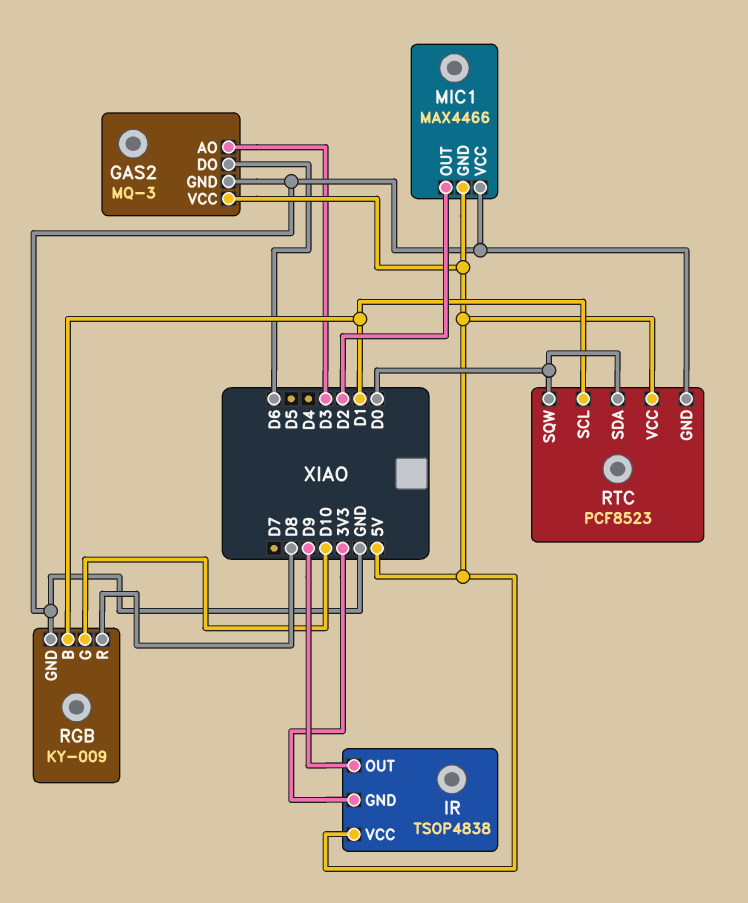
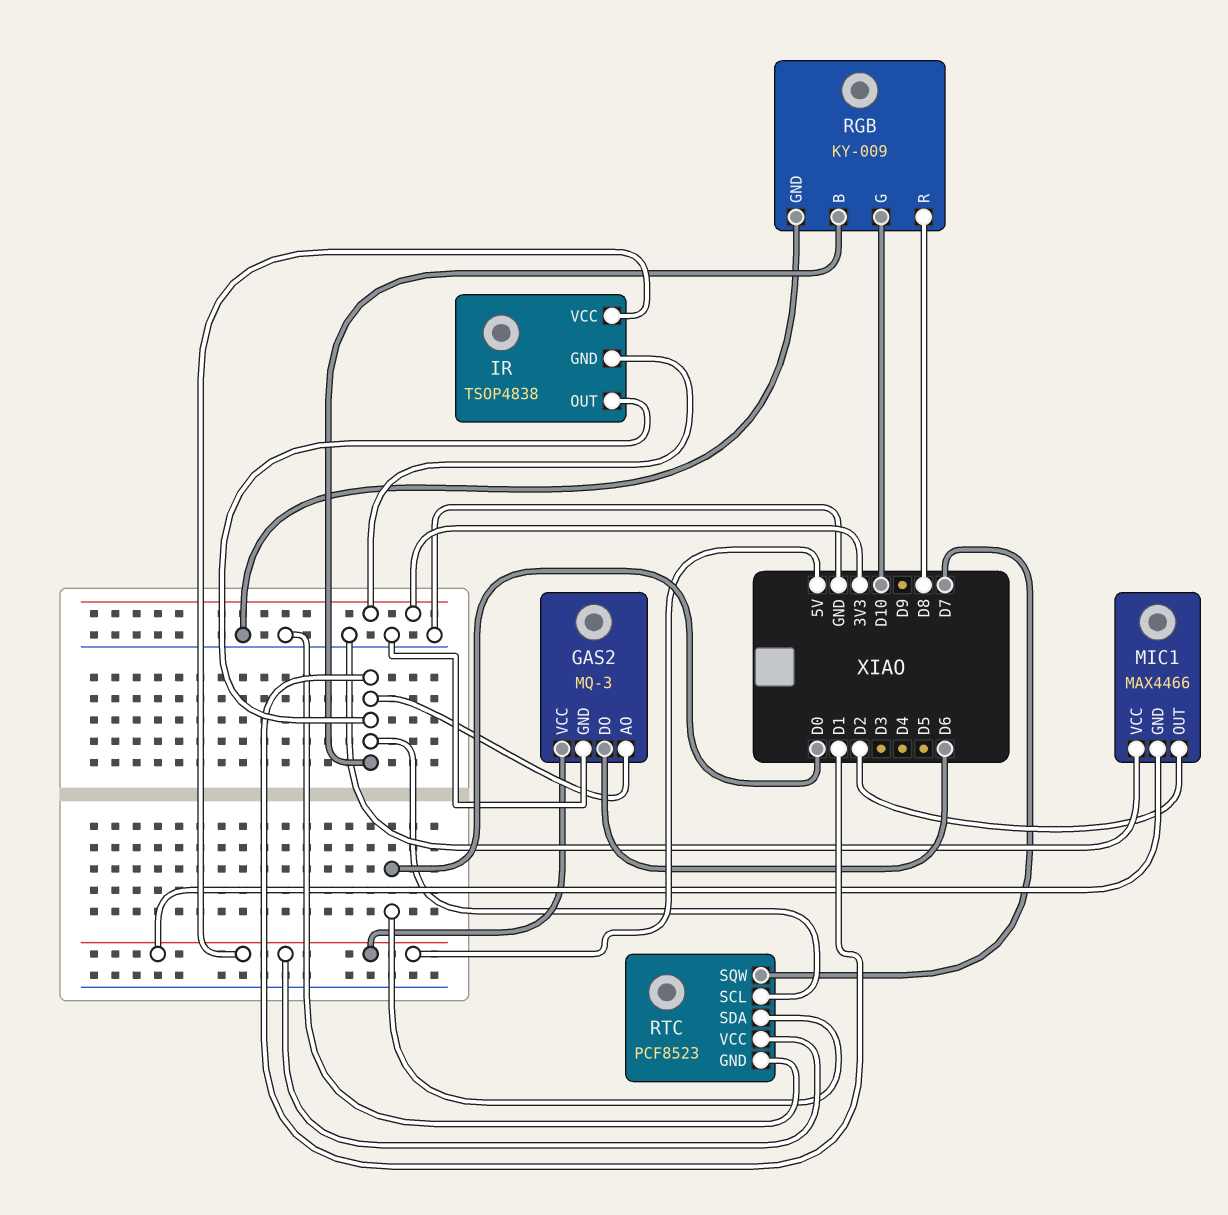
GAS2 pin AO: D3 -> D1
IR pin OUT: D9 -> D1
RTC pin SQW: D0 -> D7

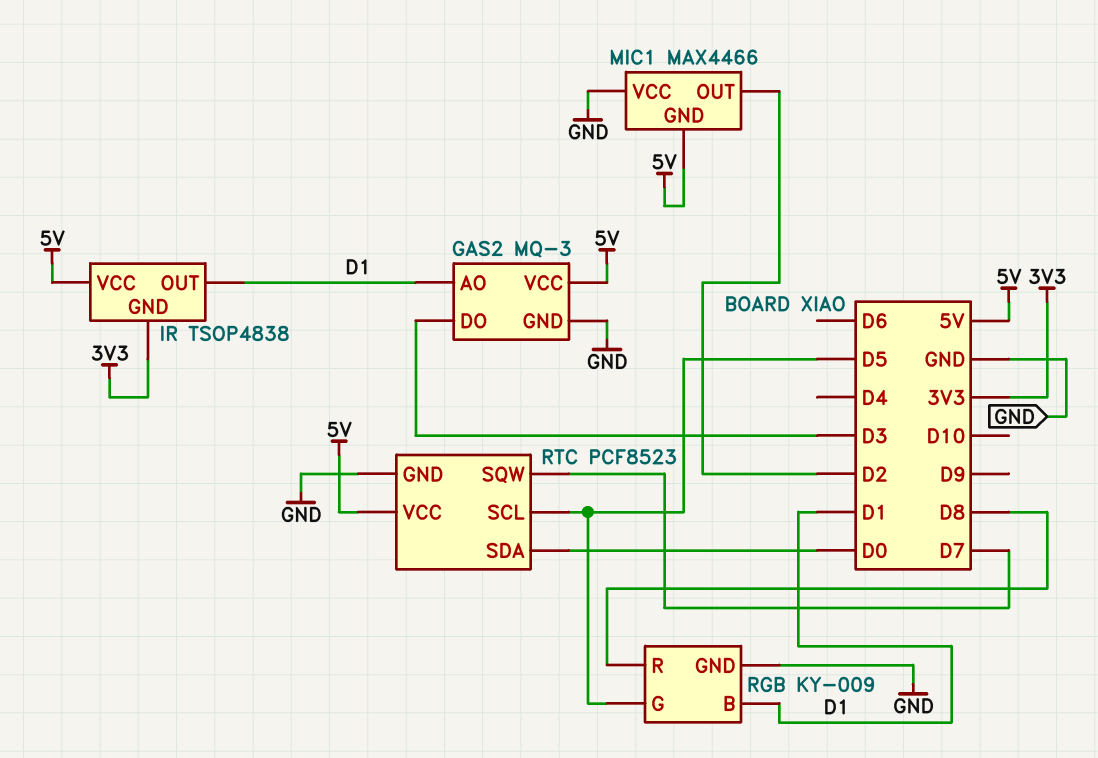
GAS2 pin DO: D6 -> D3
RGB pin G: D10 -> D5
RTC pin SCL: D1 -> D5

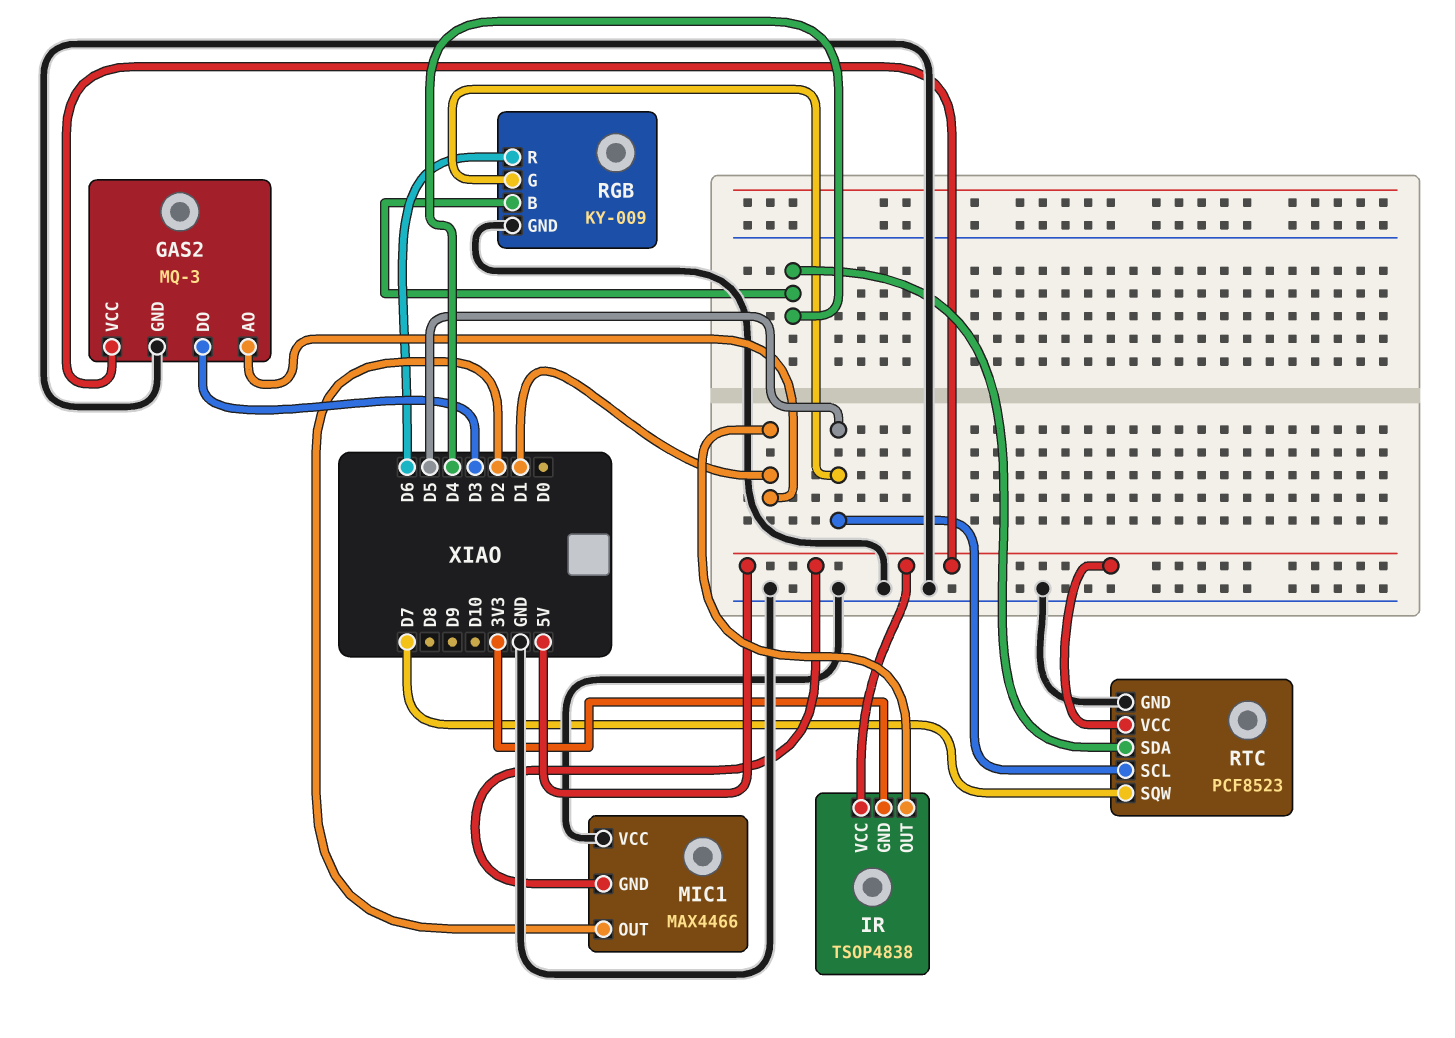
RGB pin B: D1 -> D4
RGB pin R: D8 -> D6
RTC pin SDA: D0 -> D4

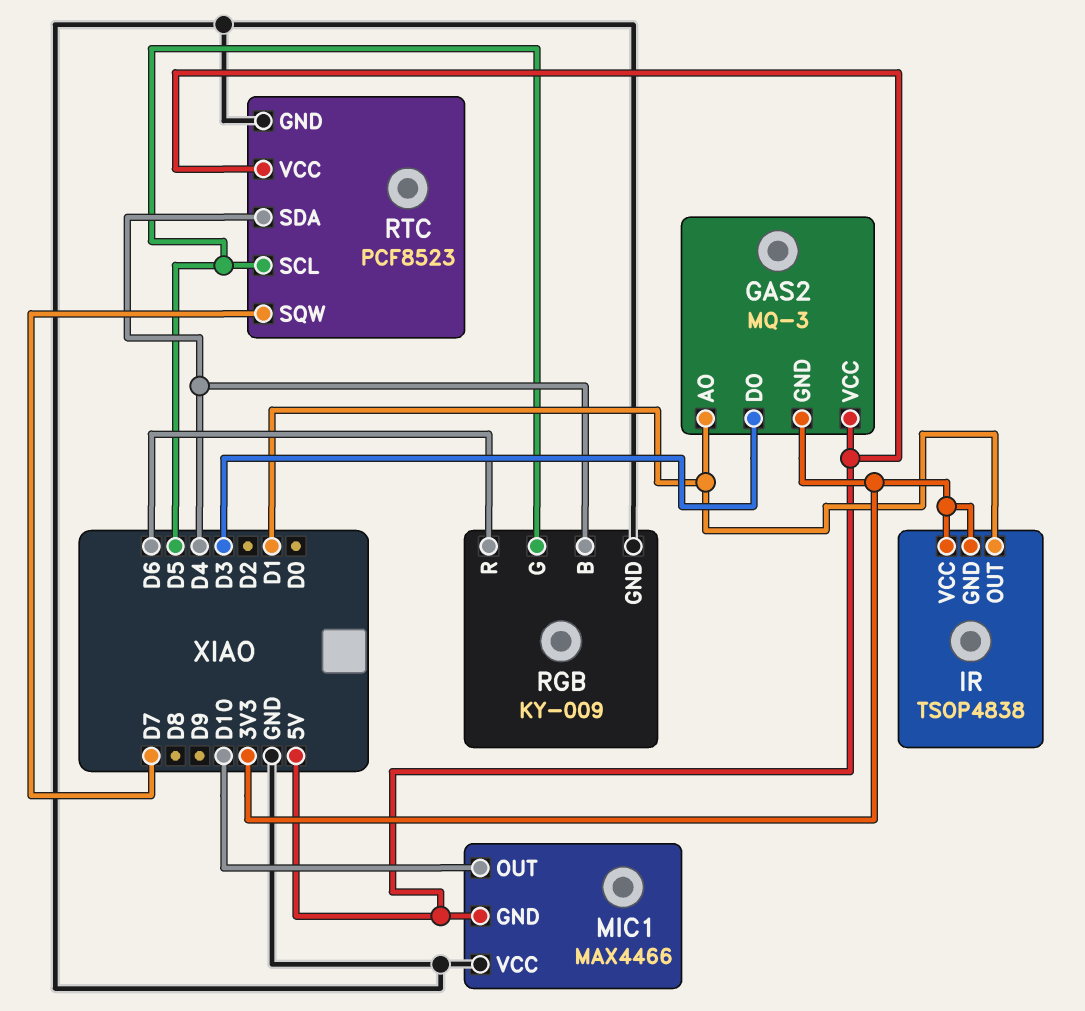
GAS2 pin GND: GND -> 3V3
IR pin VCC: 5V -> 3V3
MIC1 pin OUT: D2 -> D10

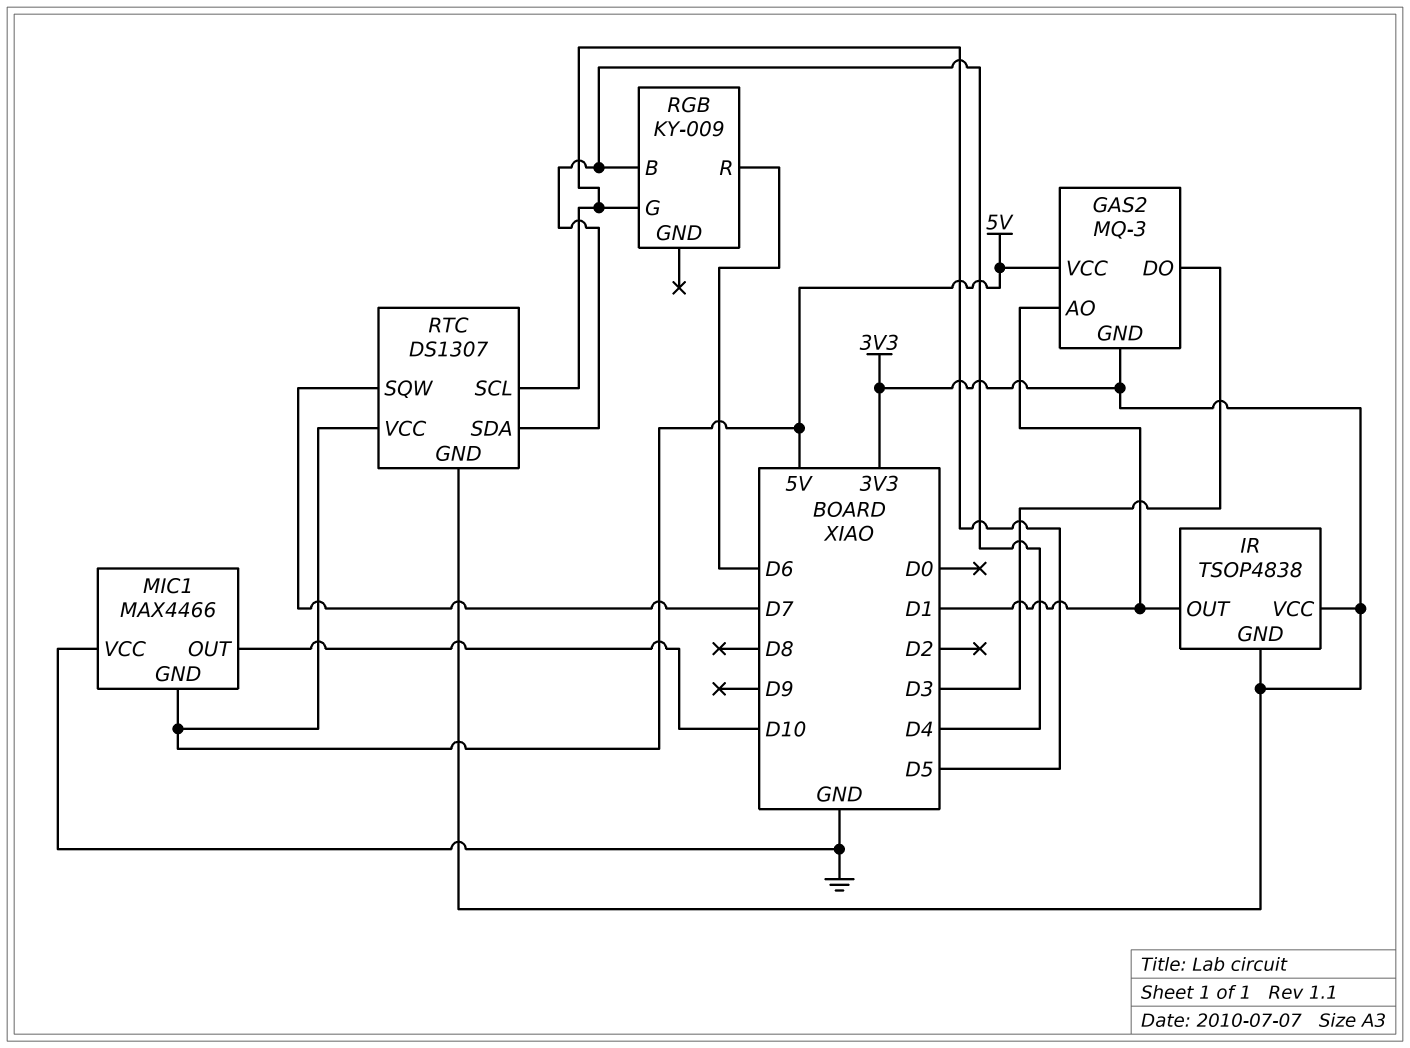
RGB pin GND: GND -> none
RTC: PCF8523 -> DS1307
RTC pin GND: GND -> 3V3

